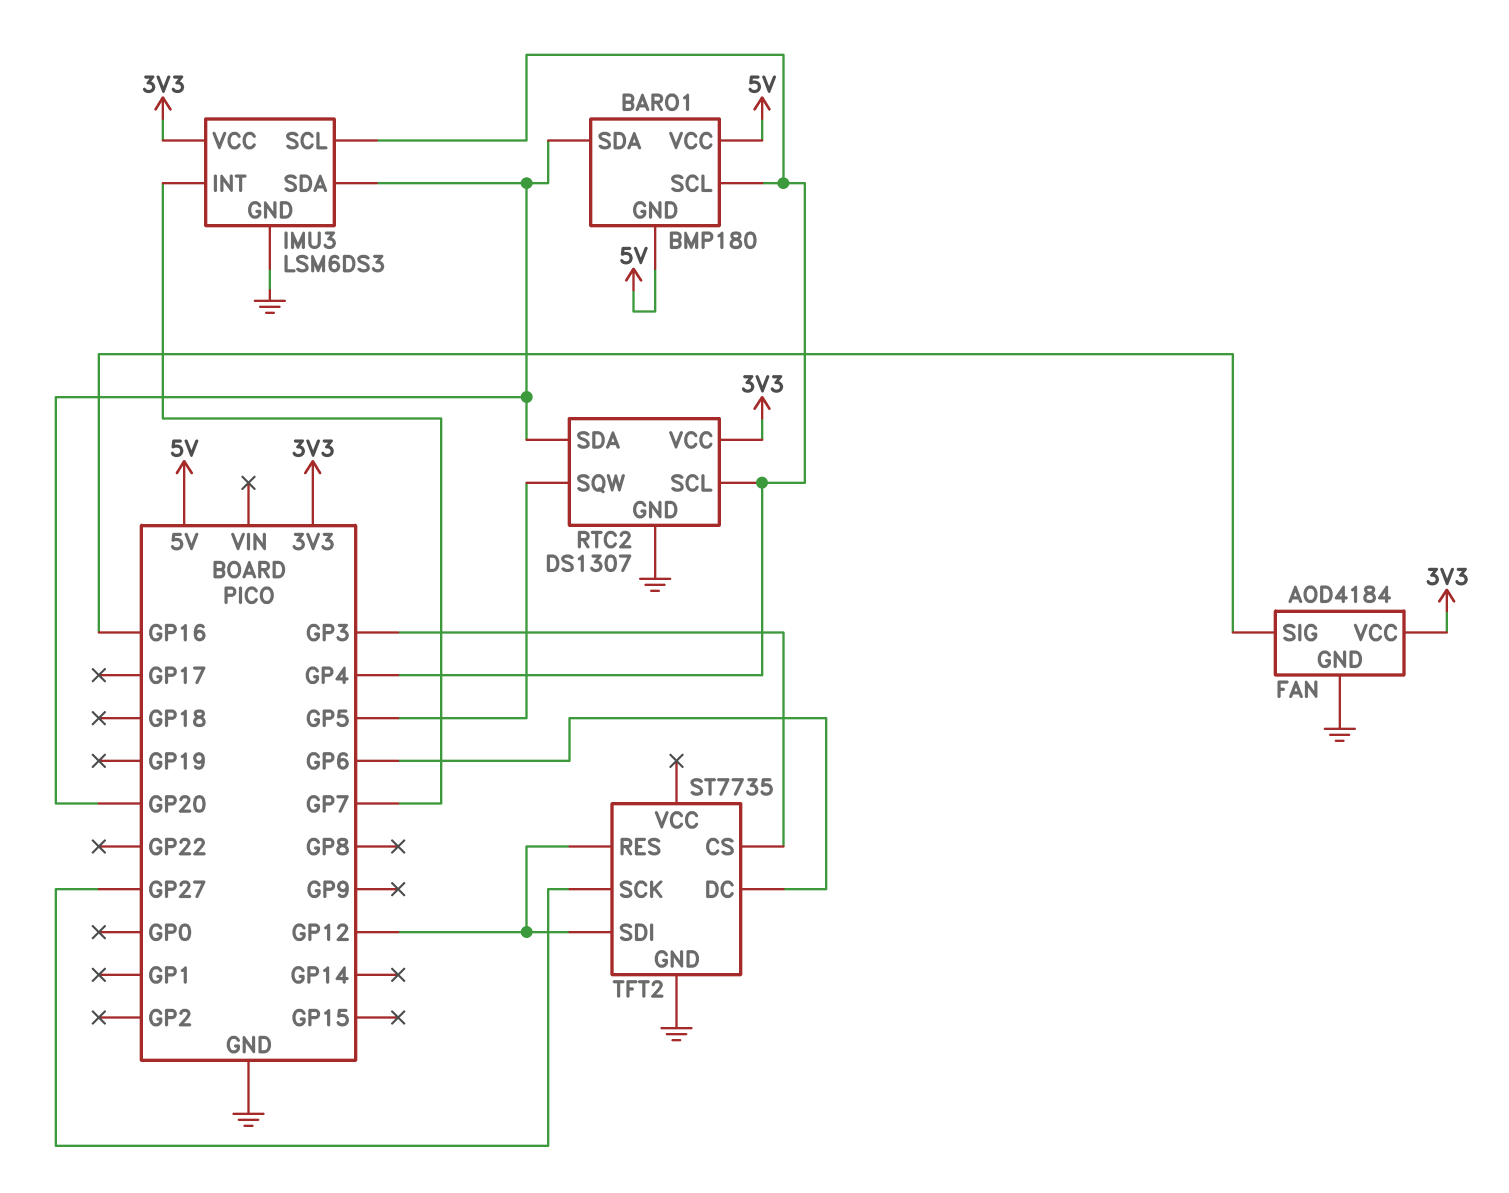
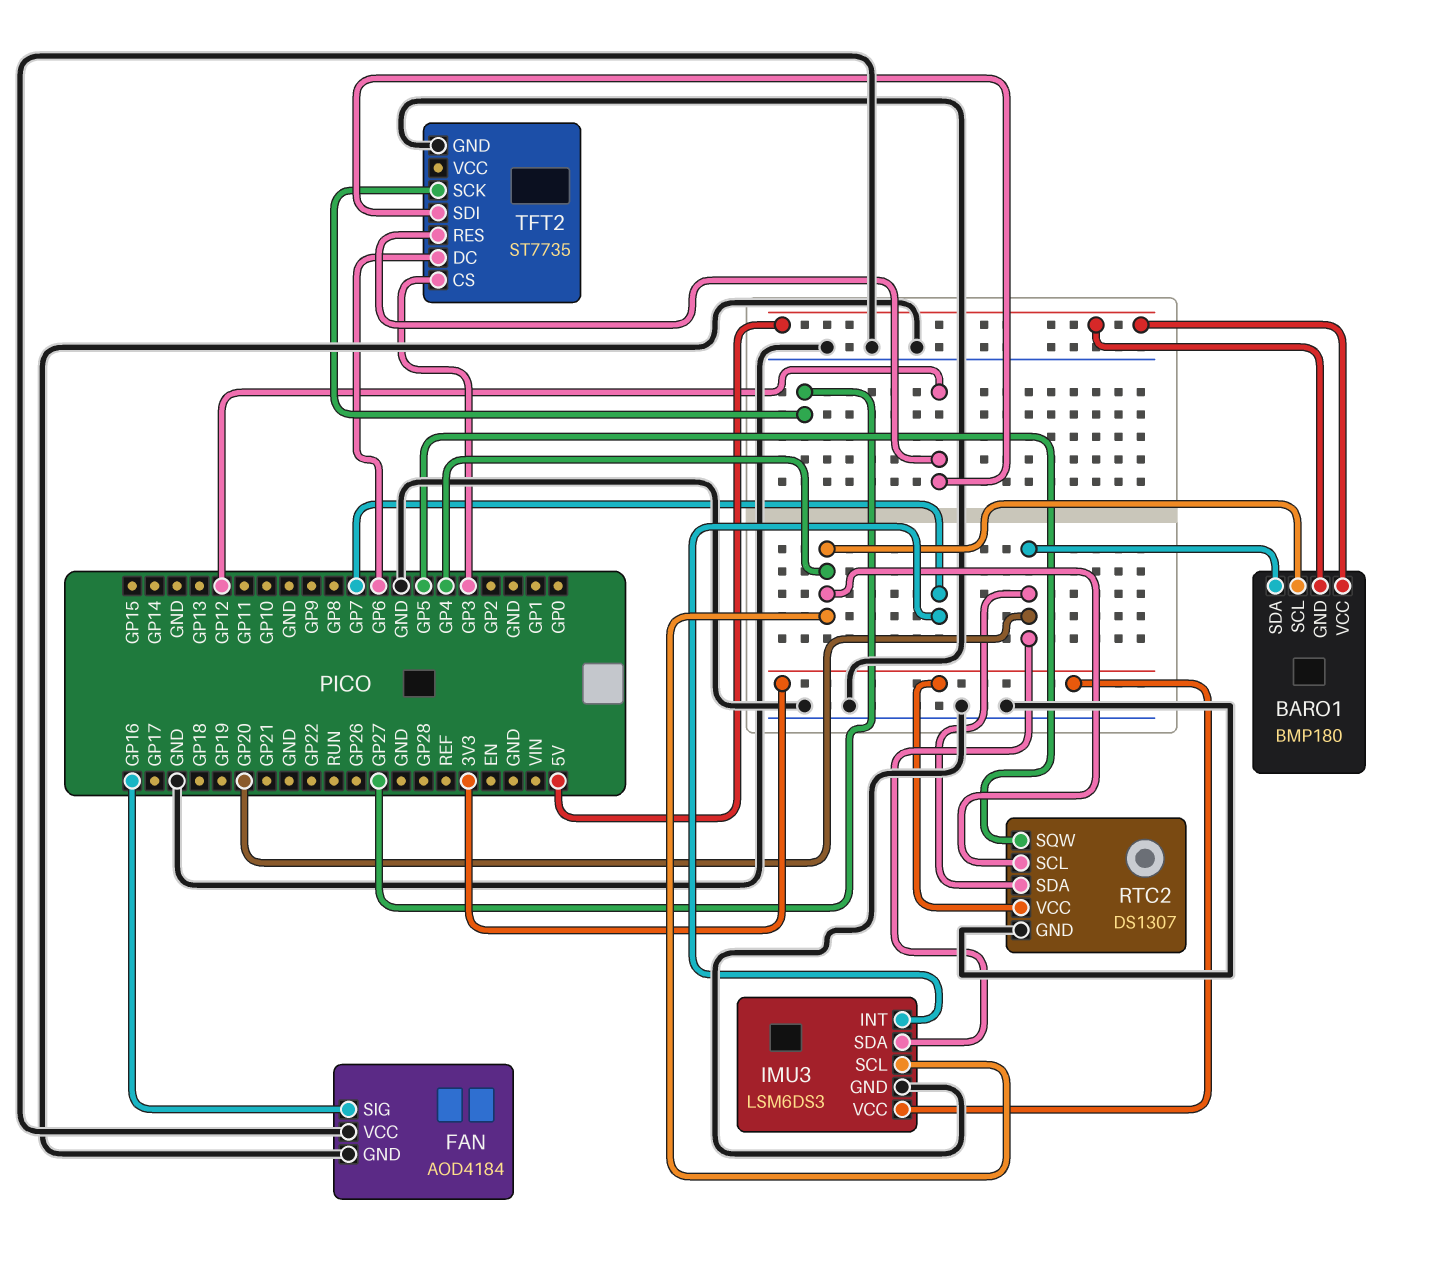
FAN pin VCC: 3V3 -> GND

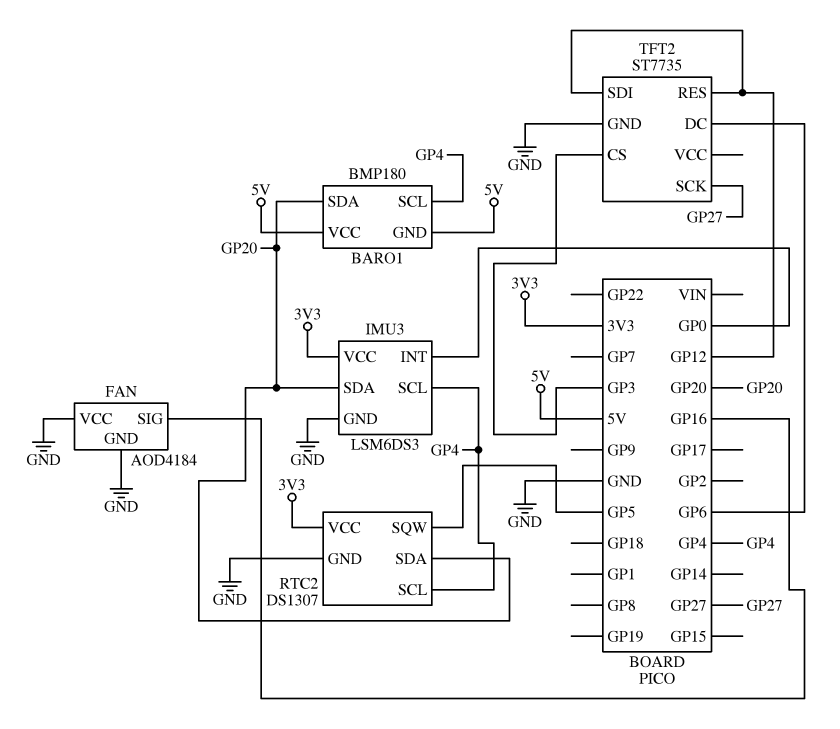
IMU3 pin INT: GP7 -> GP0

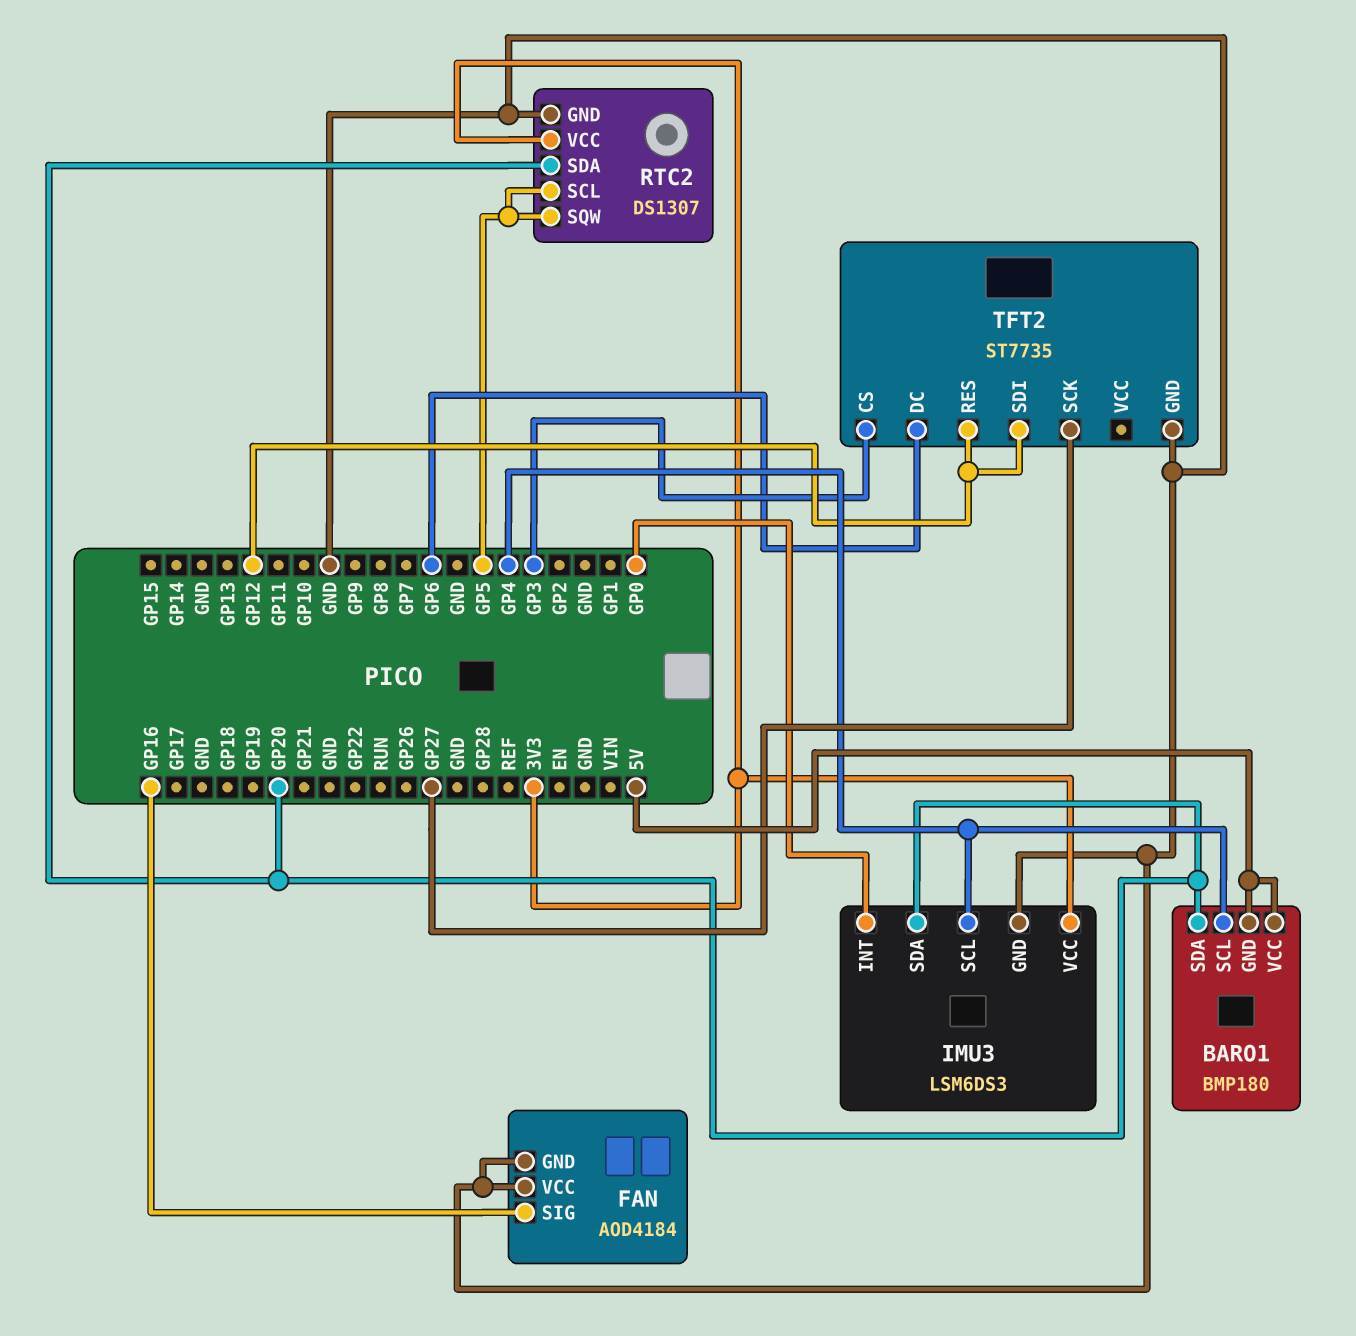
RTC2 pin SCL: GP4 -> GP5

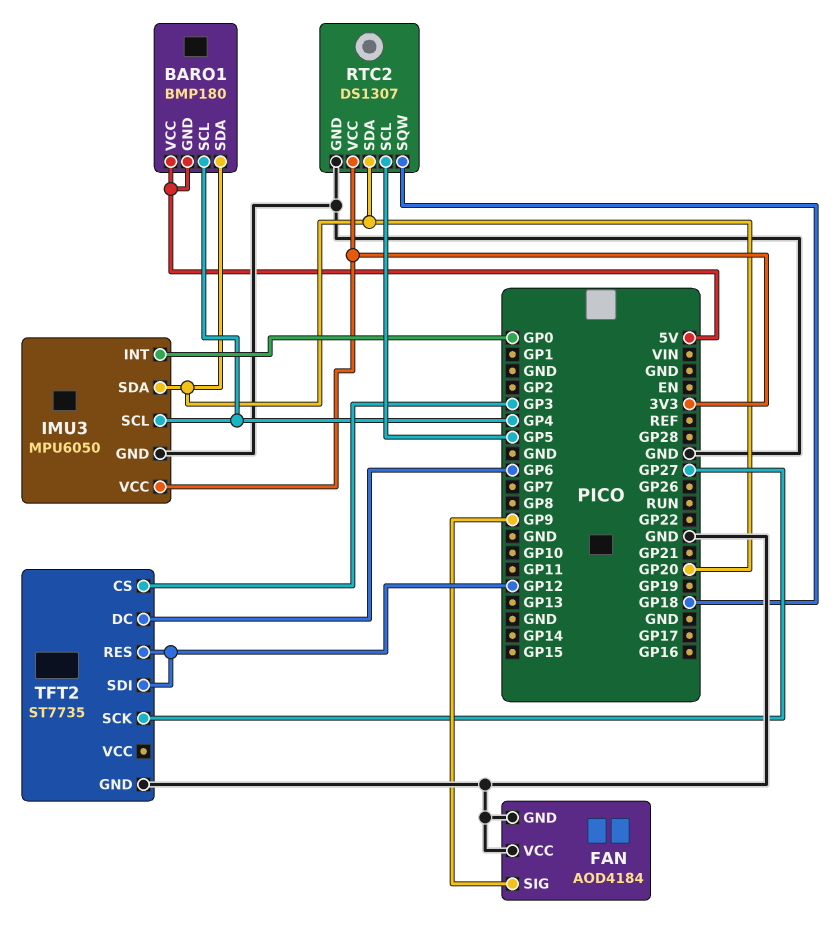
FAN pin SIG: GP16 -> GP9
IMU3: LSM6DS3 -> MPU6050
RTC2 pin SQW: GP5 -> GP18

